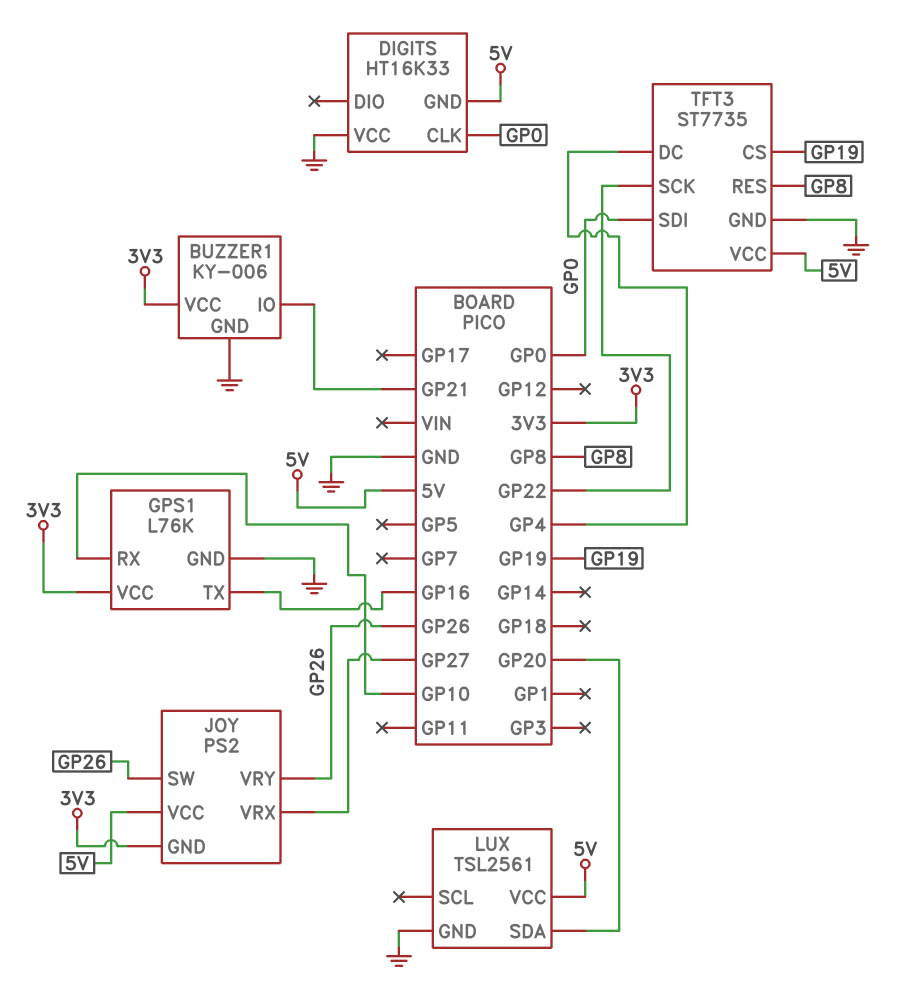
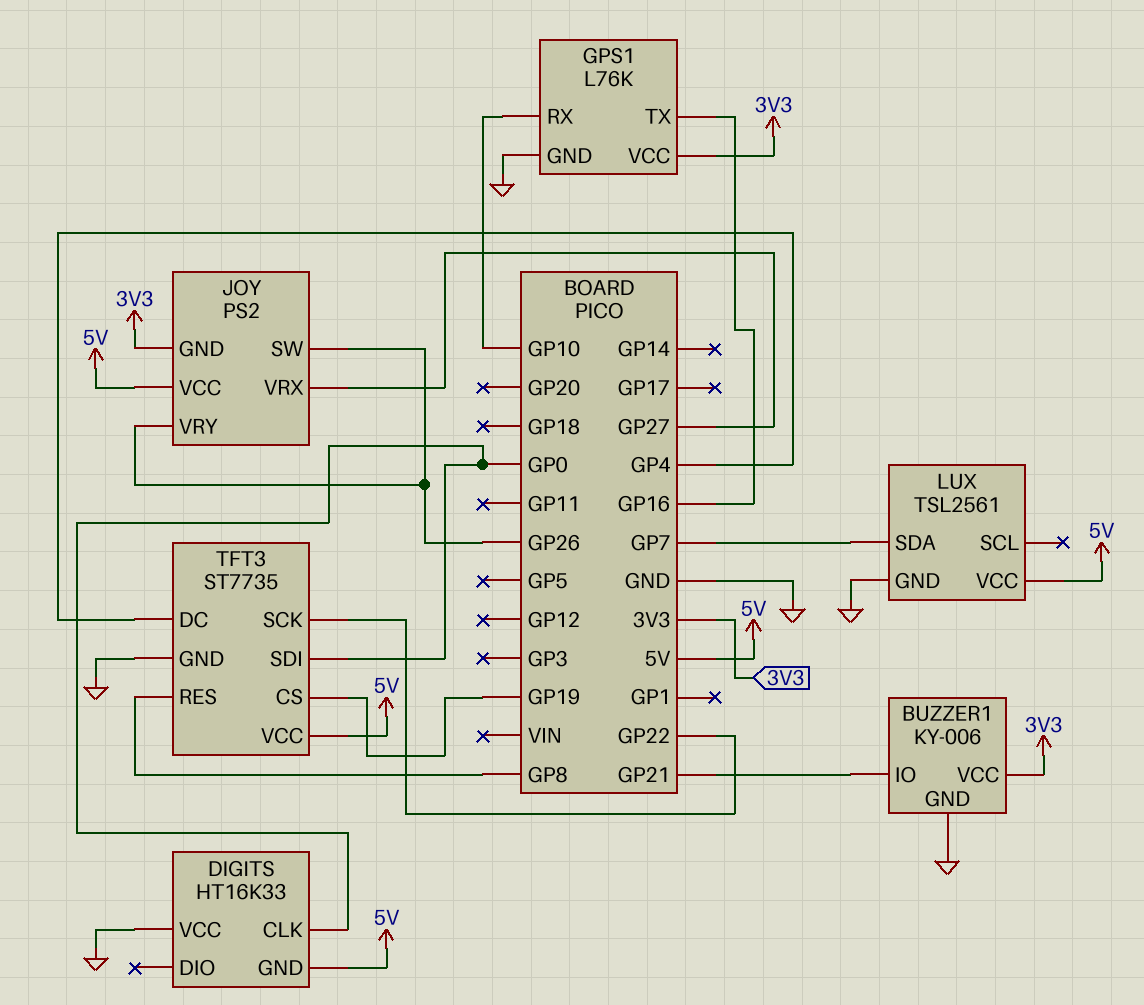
LUX pin SDA: GP20 -> GP7

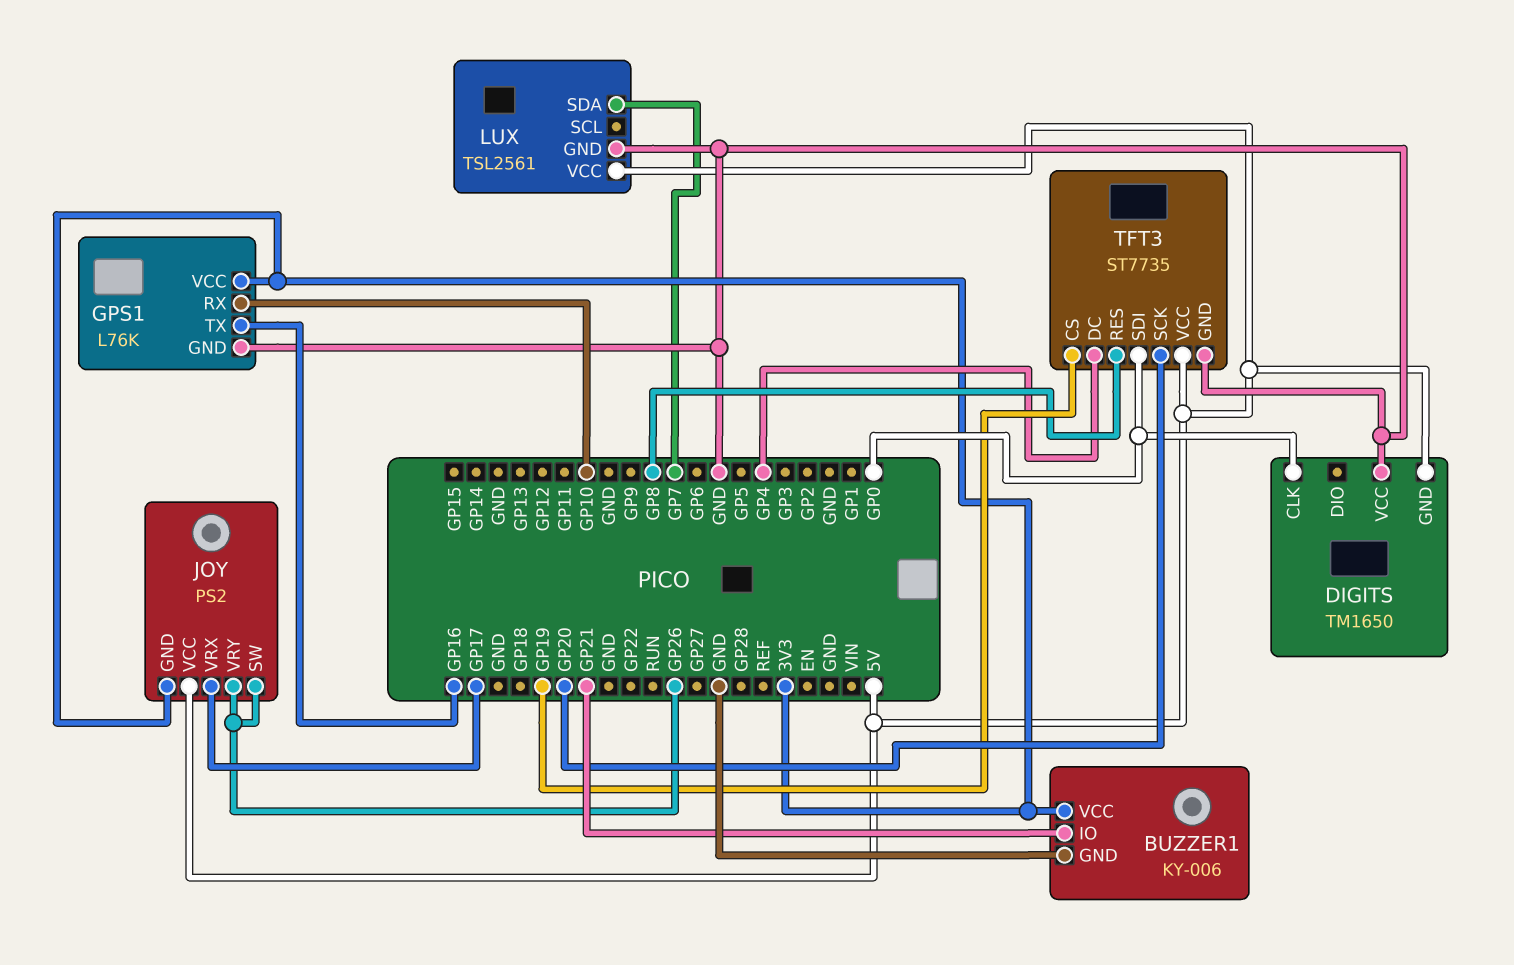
DIGITS: HT16K33 -> TM1650
JOY pin VRX: GP27 -> GP17
TFT3 pin SCK: GP22 -> GP20

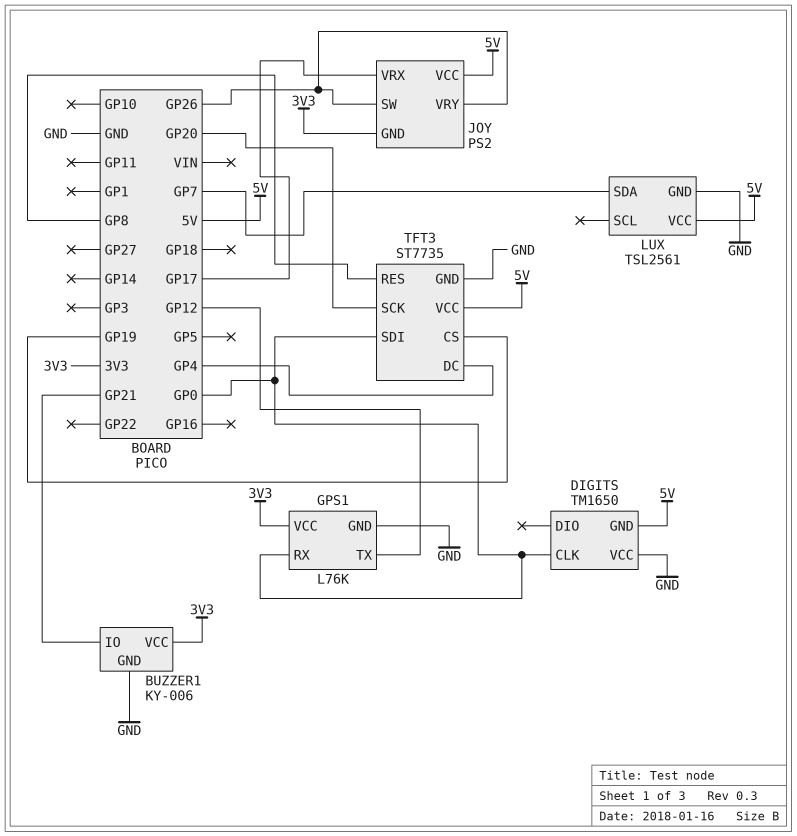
GPS1 pin RX: GP10 -> GP0
GPS1 pin TX: GP16 -> GP12

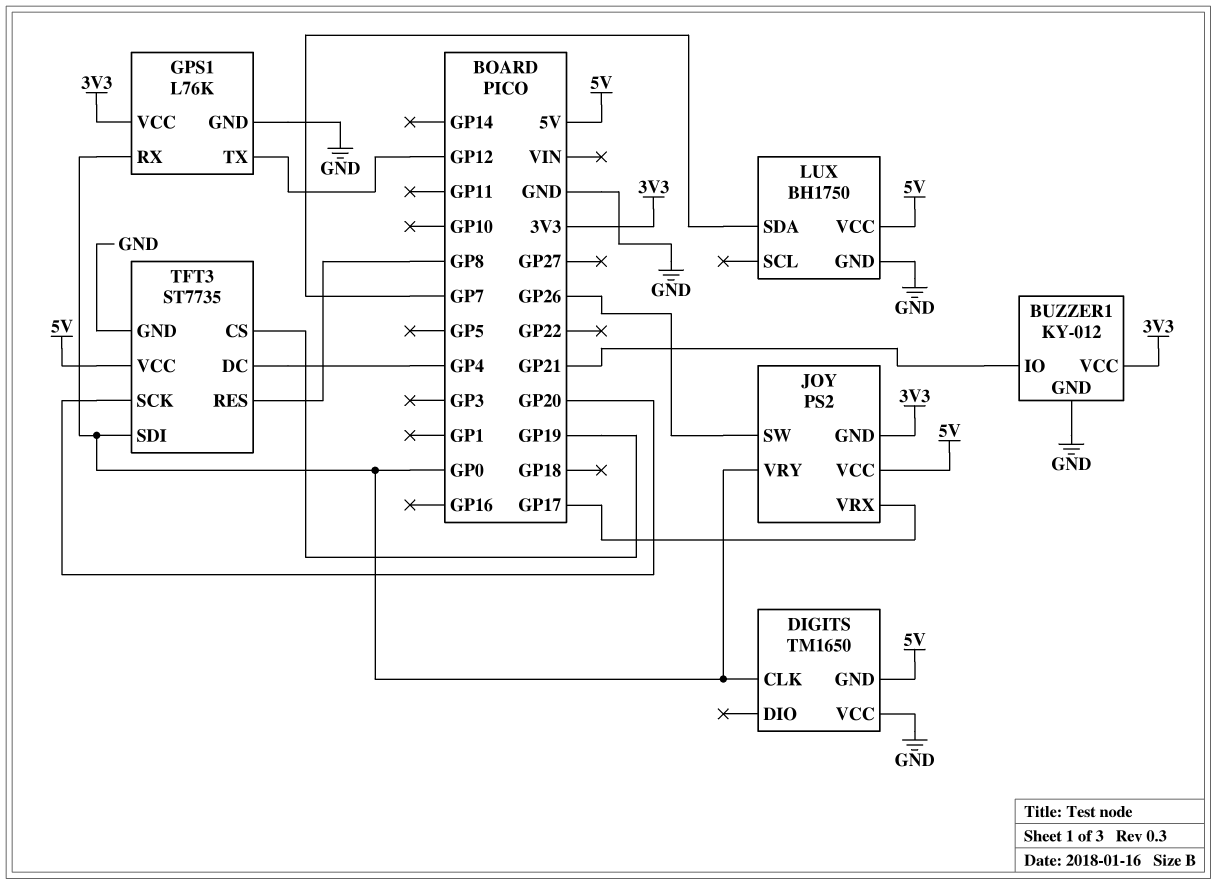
BUZZER1: KY-006 -> KY-012
JOY pin VRY: GP26 -> GP0
LUX: TSL2561 -> BH1750

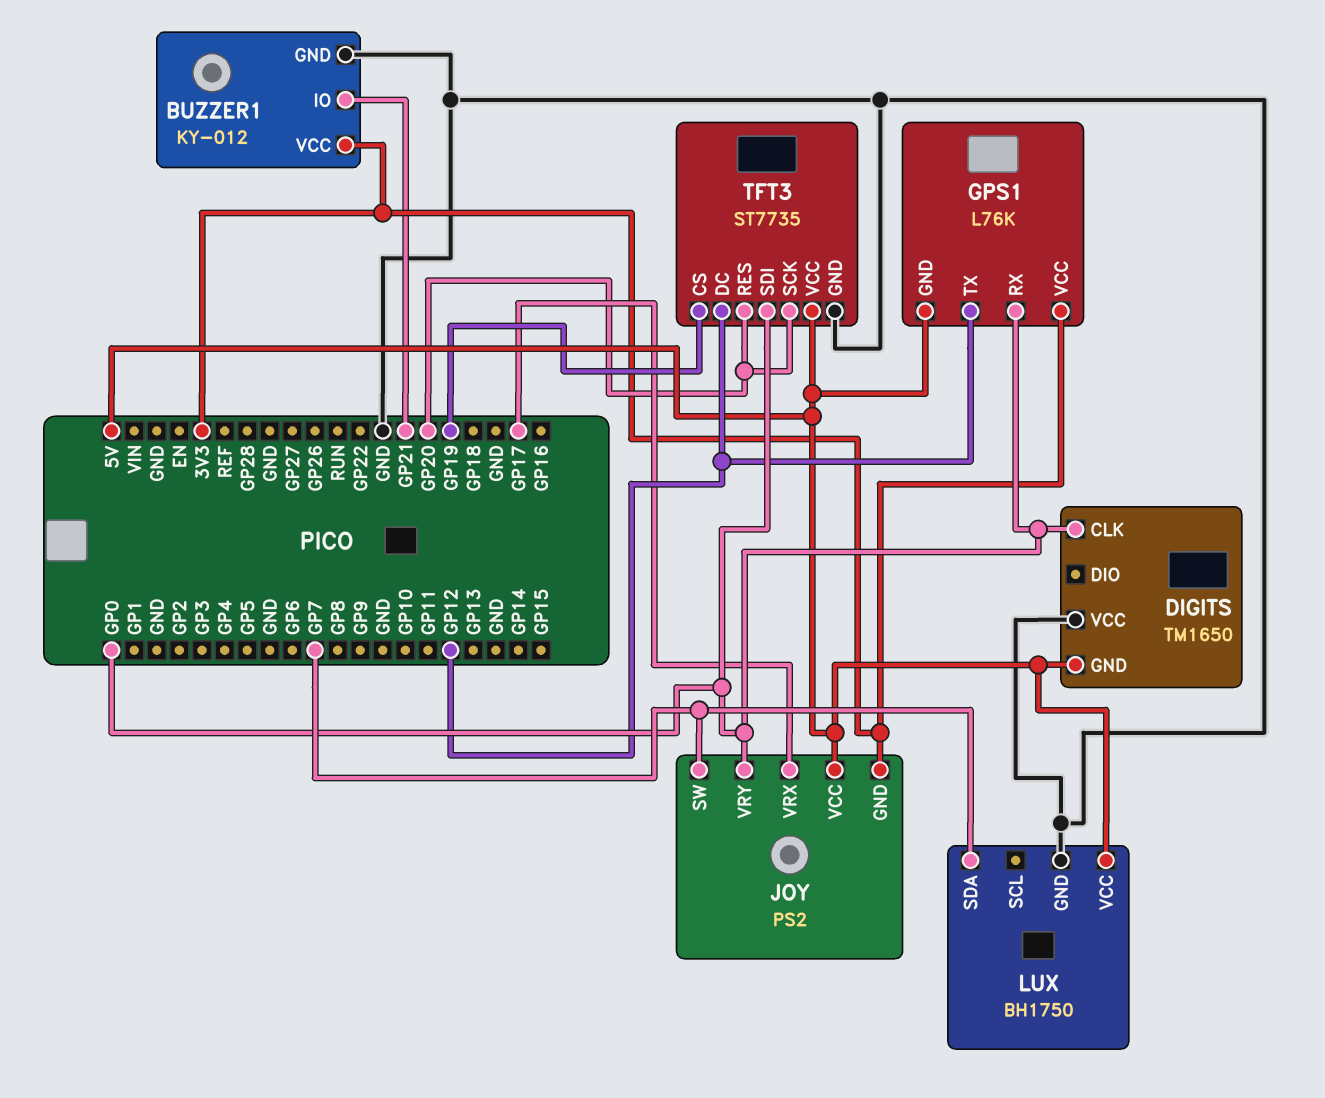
GPS1 pin GND: GND -> 5V
JOY pin SW: GP26 -> GP7
TFT3 pin DC: GP4 -> GP12
TFT3 pin RES: GP8 -> GP20

